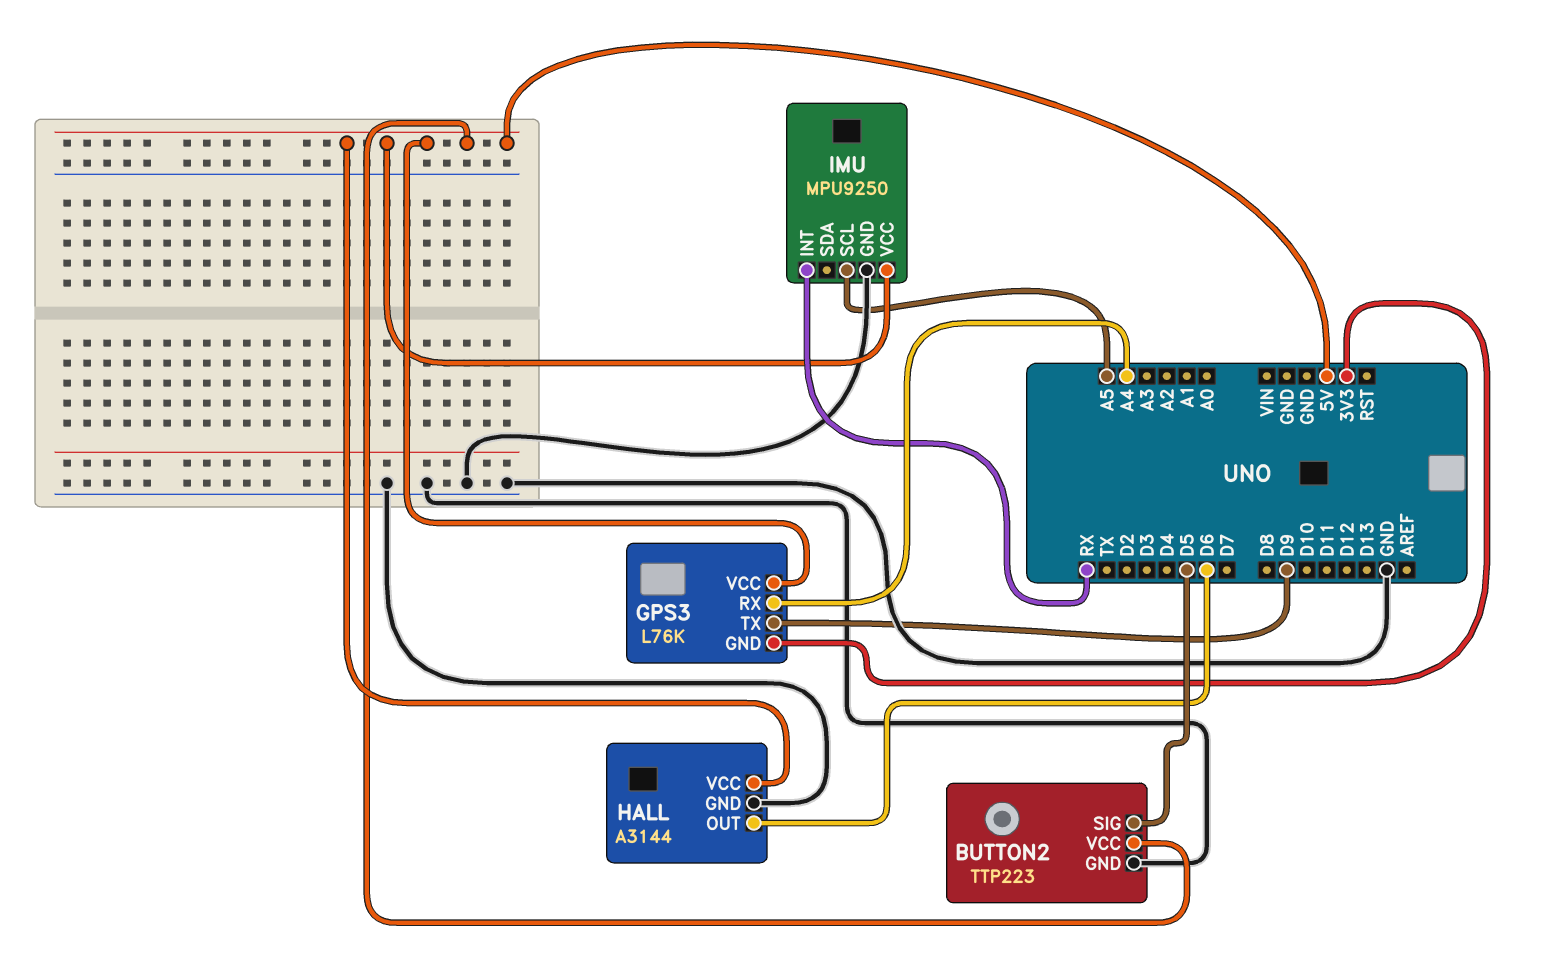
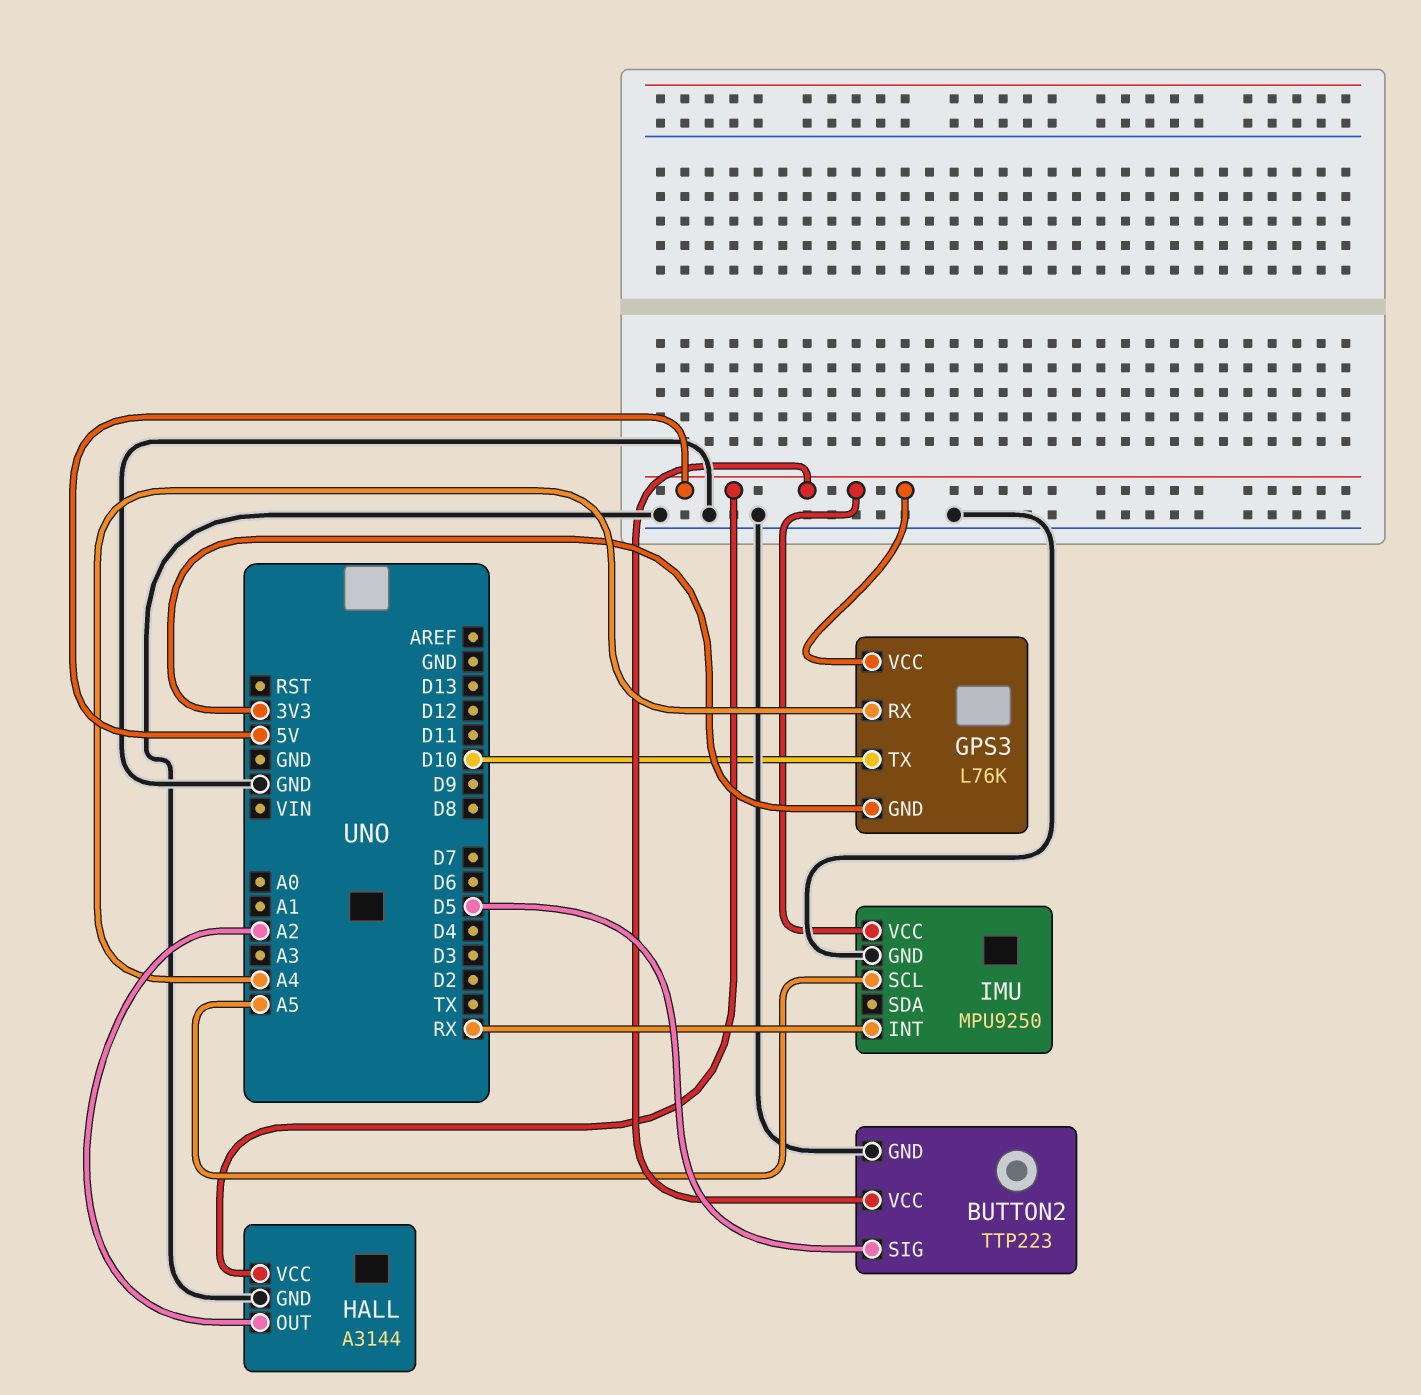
GPS3 pin TX: D9 -> D10
HALL pin OUT: D6 -> A2

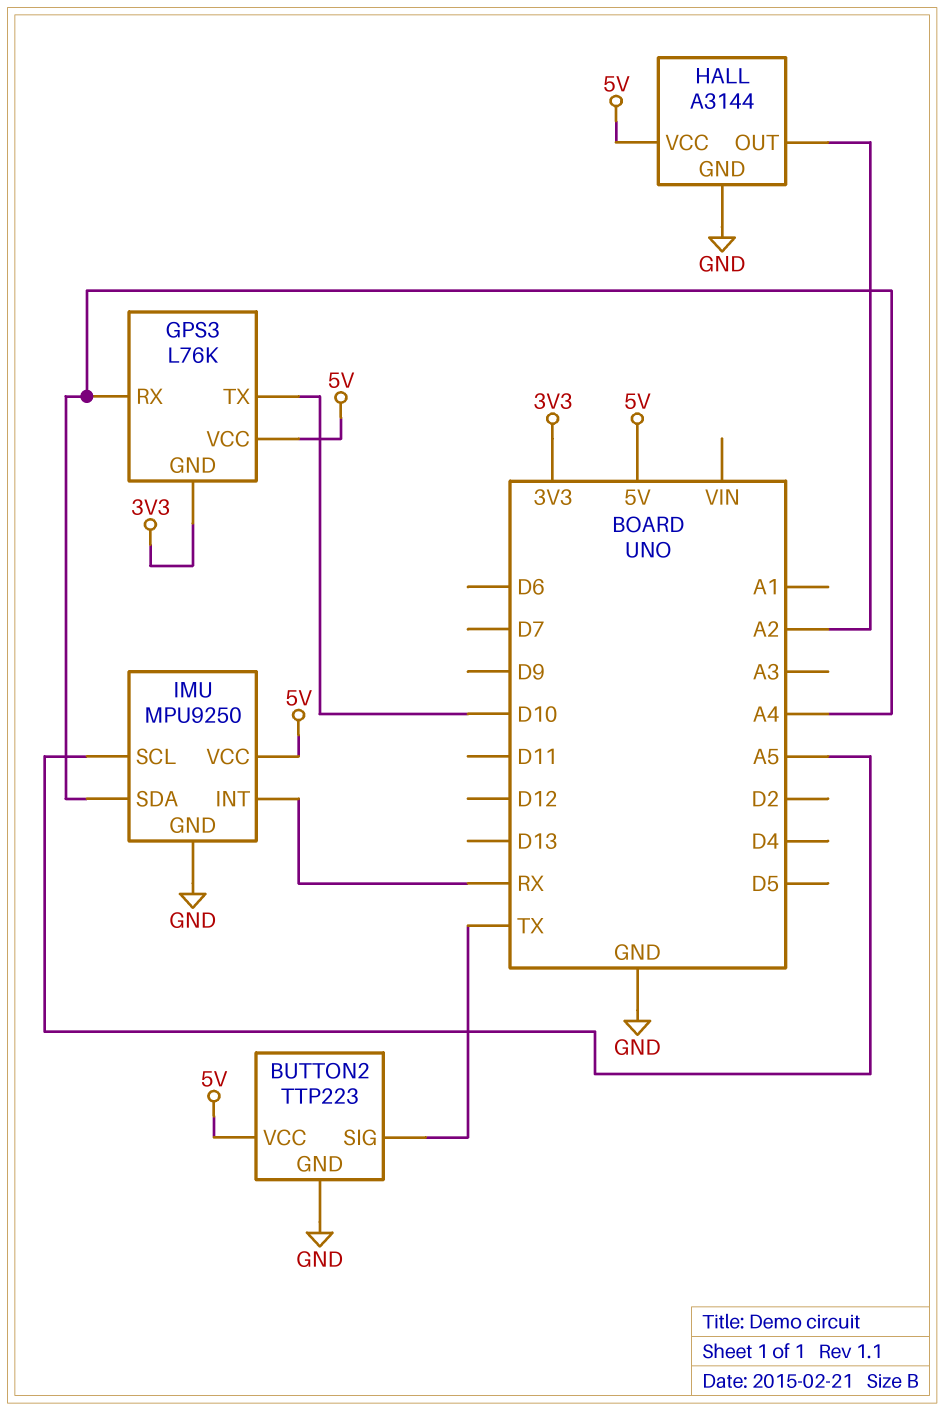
BUTTON2 pin SIG: D5 -> TX
IMU pin SDA: none -> A4

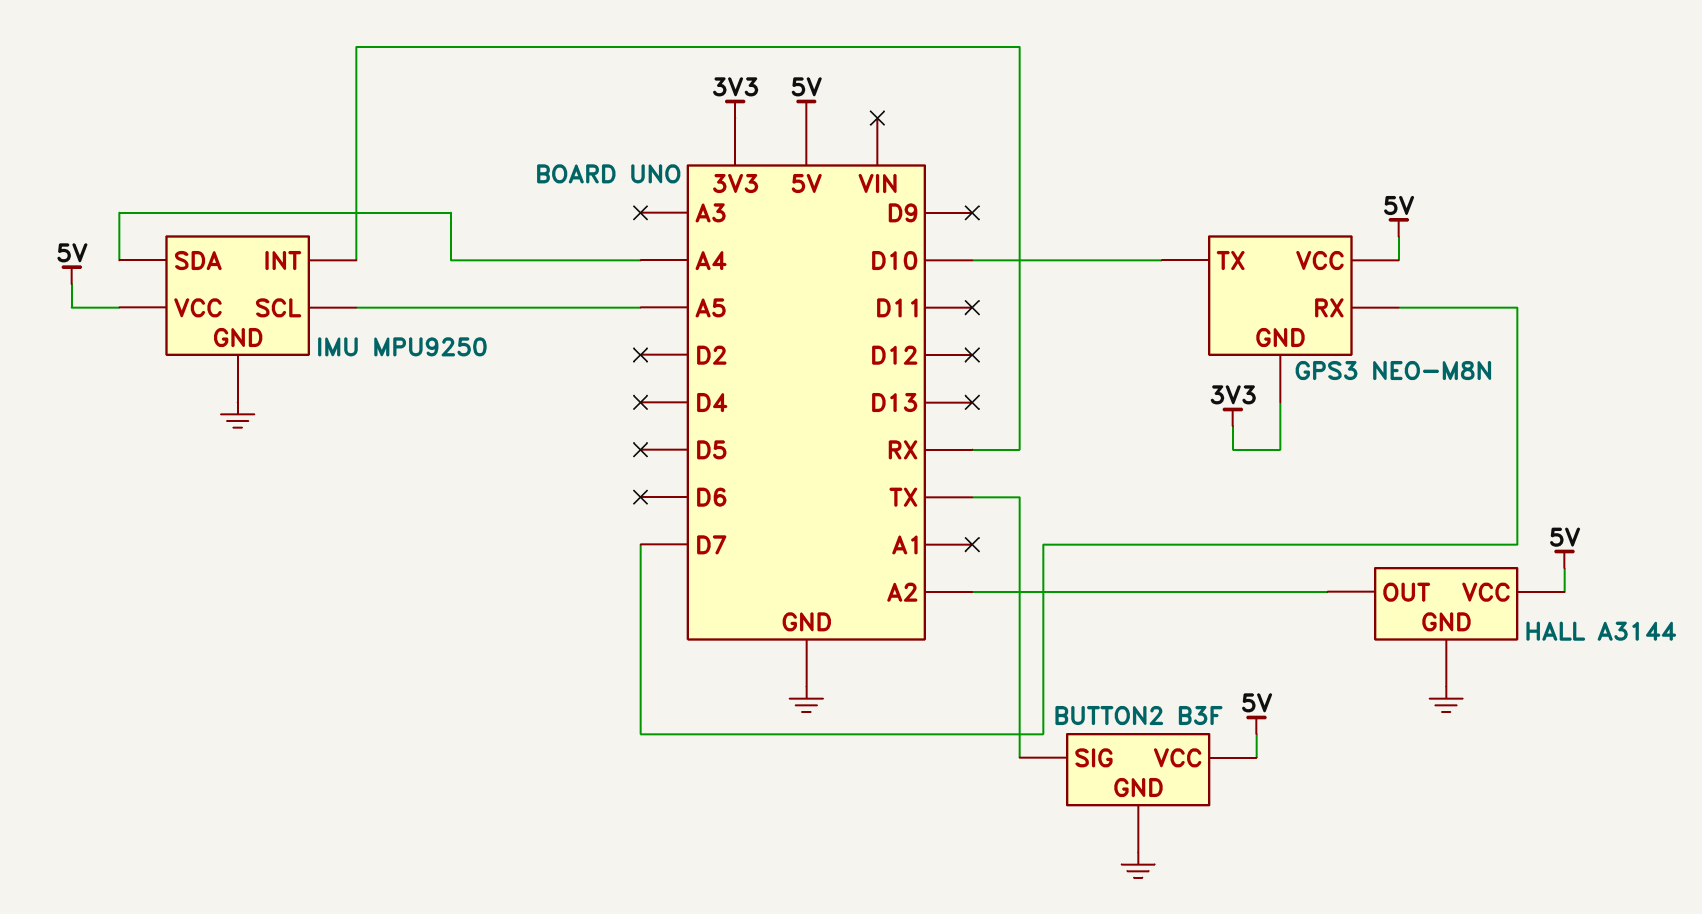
BUTTON2: TTP223 -> B3F
GPS3: L76K -> NEO-M8N
GPS3 pin RX: A4 -> D7

